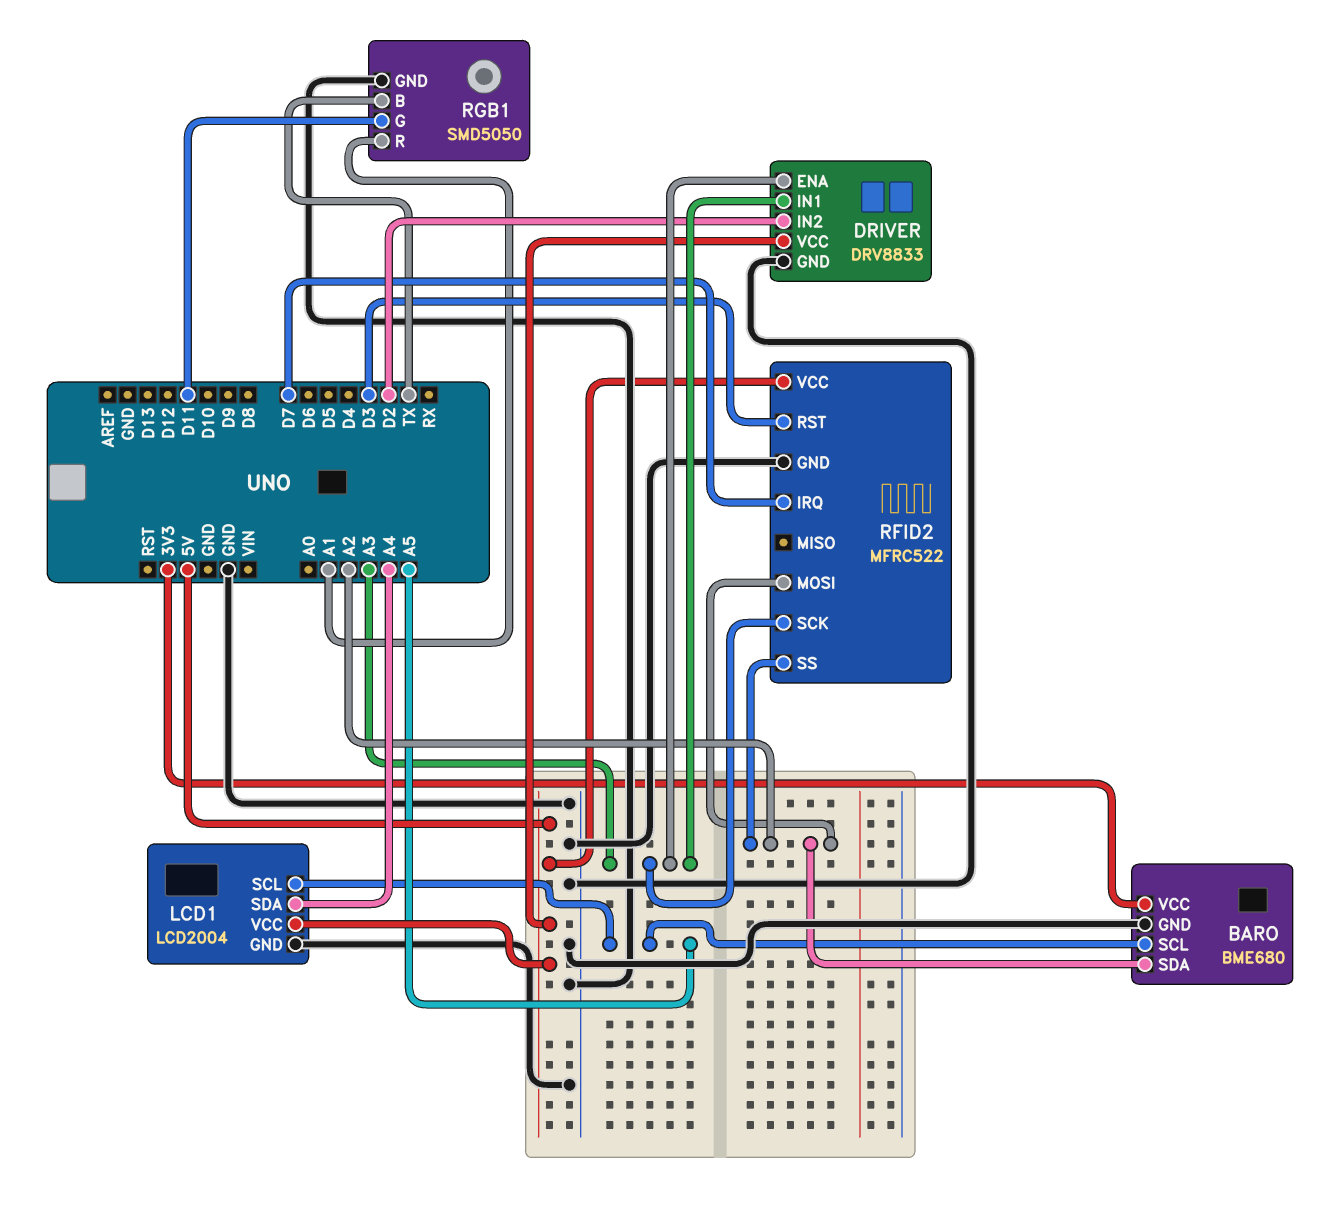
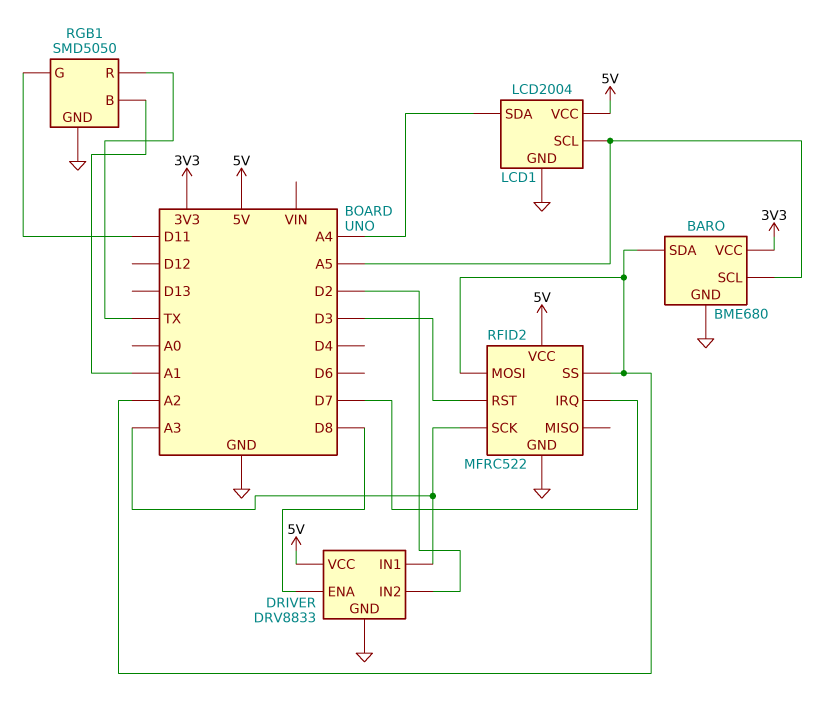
DRIVER pin ENA: A3 -> D8
RGB1 pin B: TX -> A1
RGB1 pin R: A1 -> TX

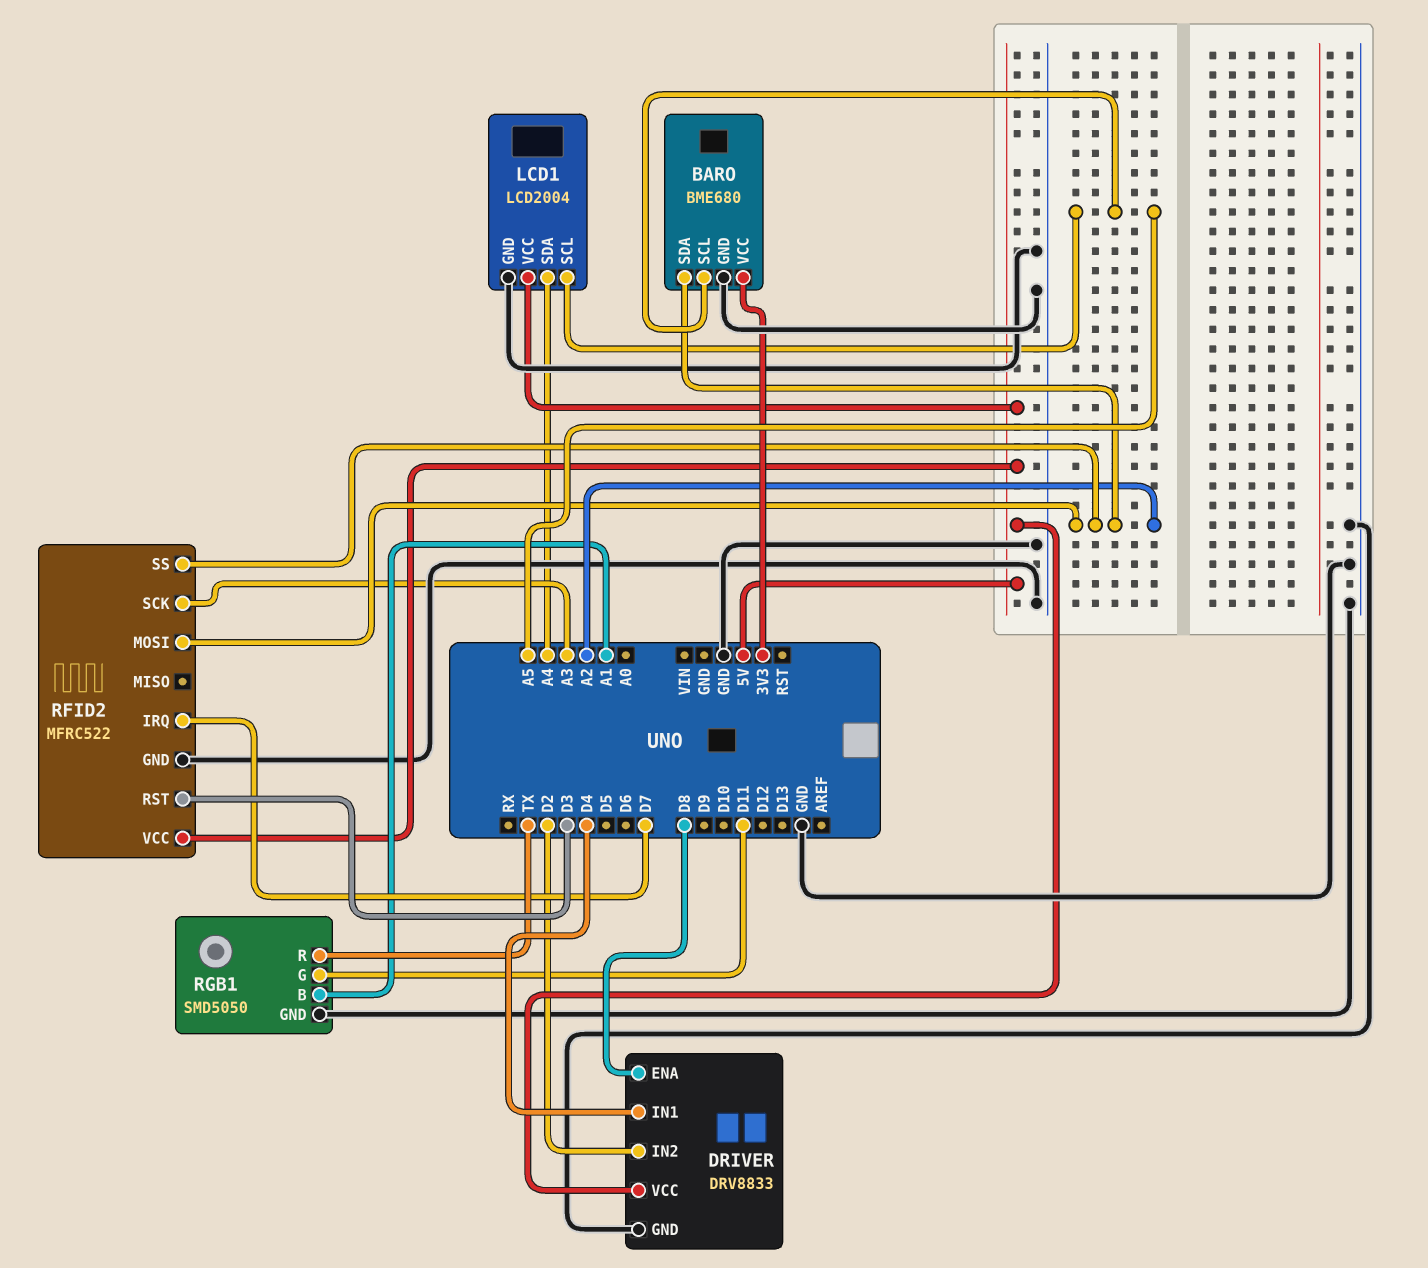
DRIVER pin IN1: A3 -> D4

